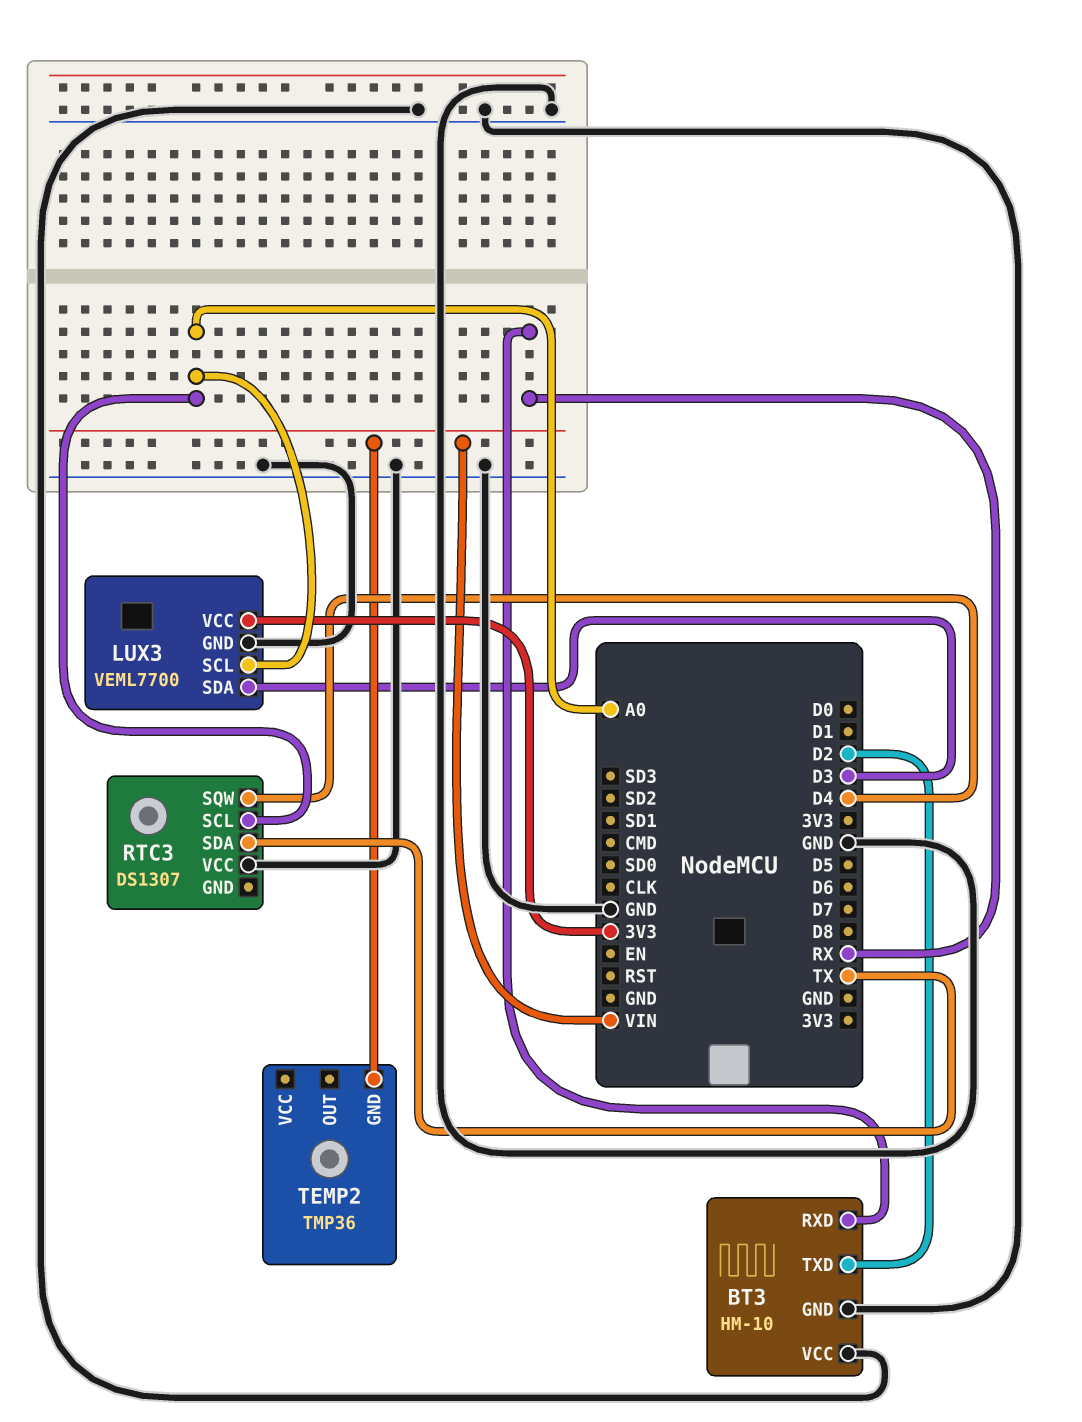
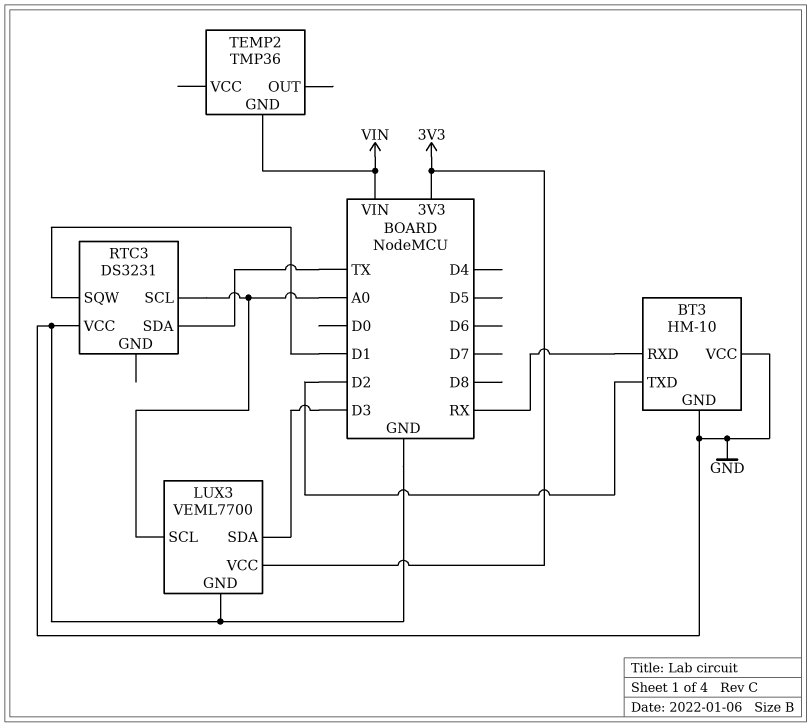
RTC3: DS1307 -> DS3231
RTC3 pin SQW: D4 -> D1

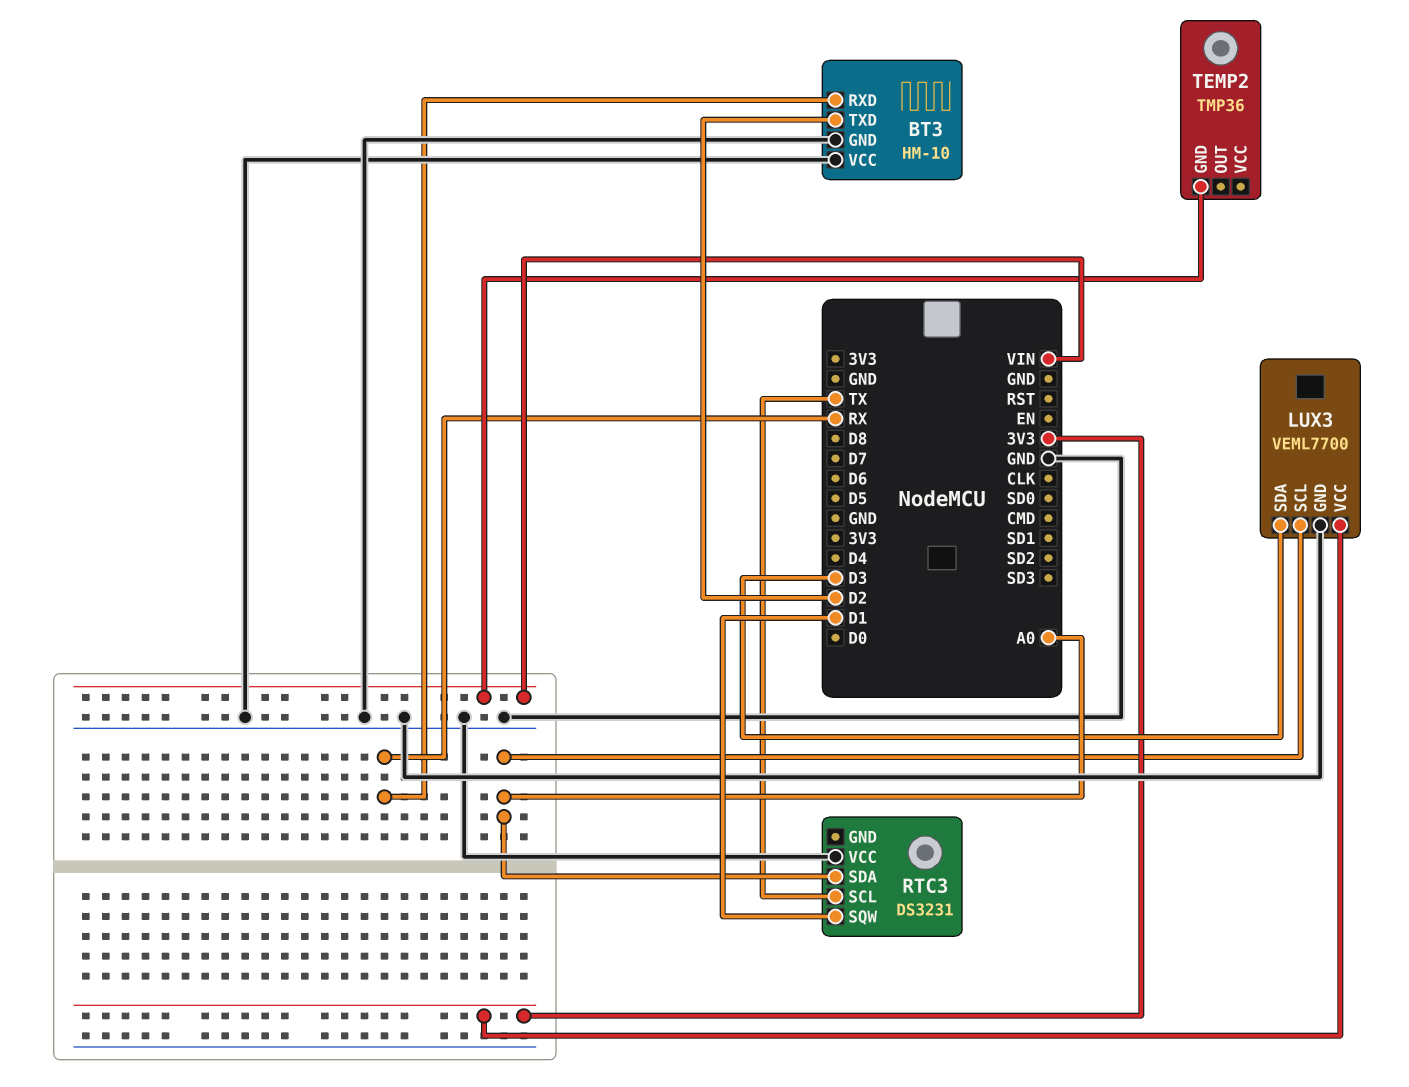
RTC3 pin SCL: A0 -> TX
RTC3 pin SDA: TX -> A0

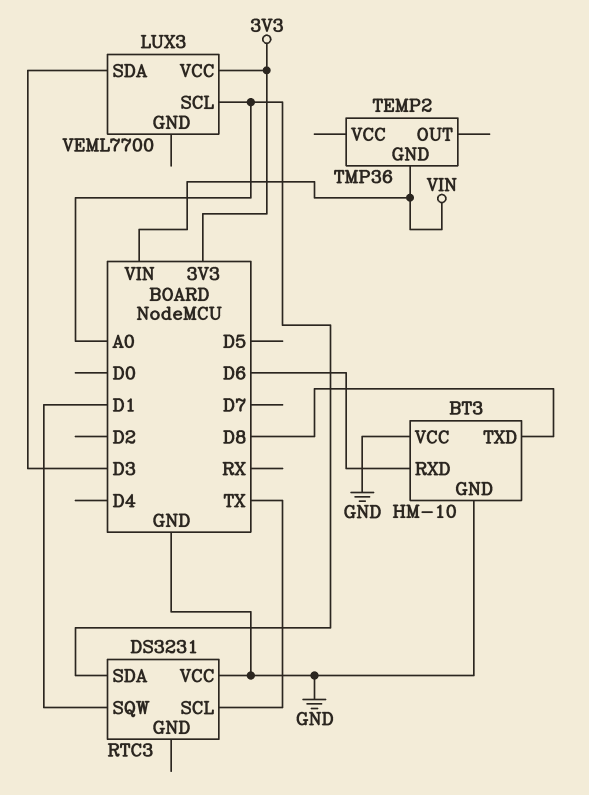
BT3 pin RXD: RX -> D6
BT3 pin TXD: D2 -> D8
LUX3 pin GND: GND -> none

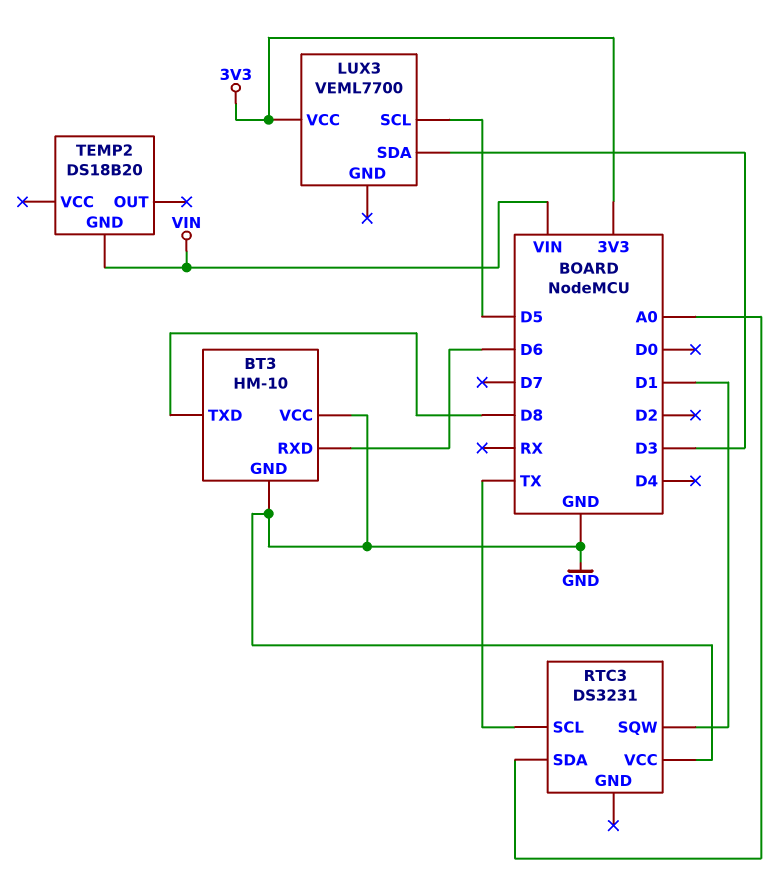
LUX3 pin SCL: A0 -> D5
TEMP2: TMP36 -> DS18B20

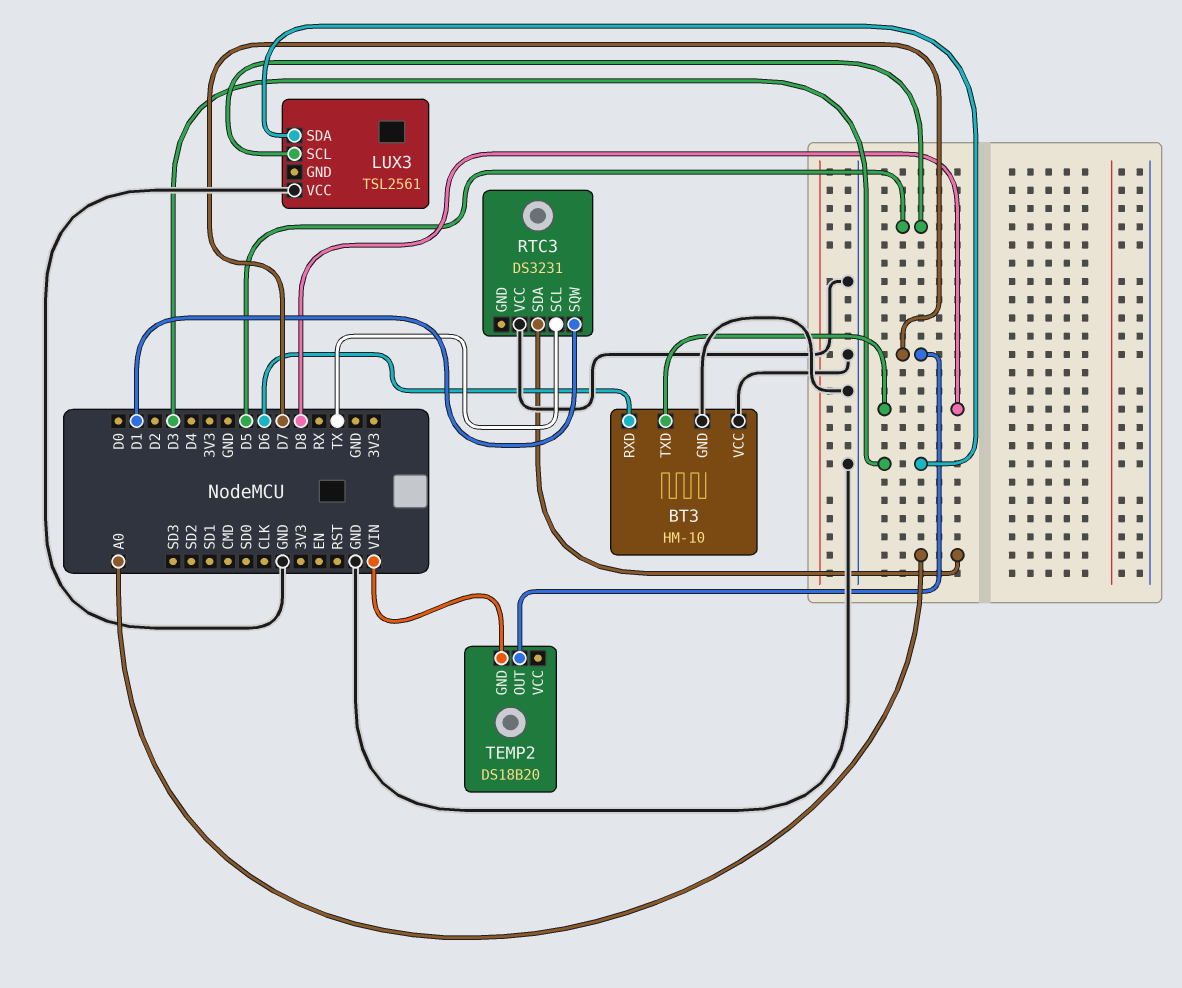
LUX3: VEML7700 -> TSL2561
LUX3 pin VCC: 3V3 -> GND
TEMP2 pin OUT: none -> D7

